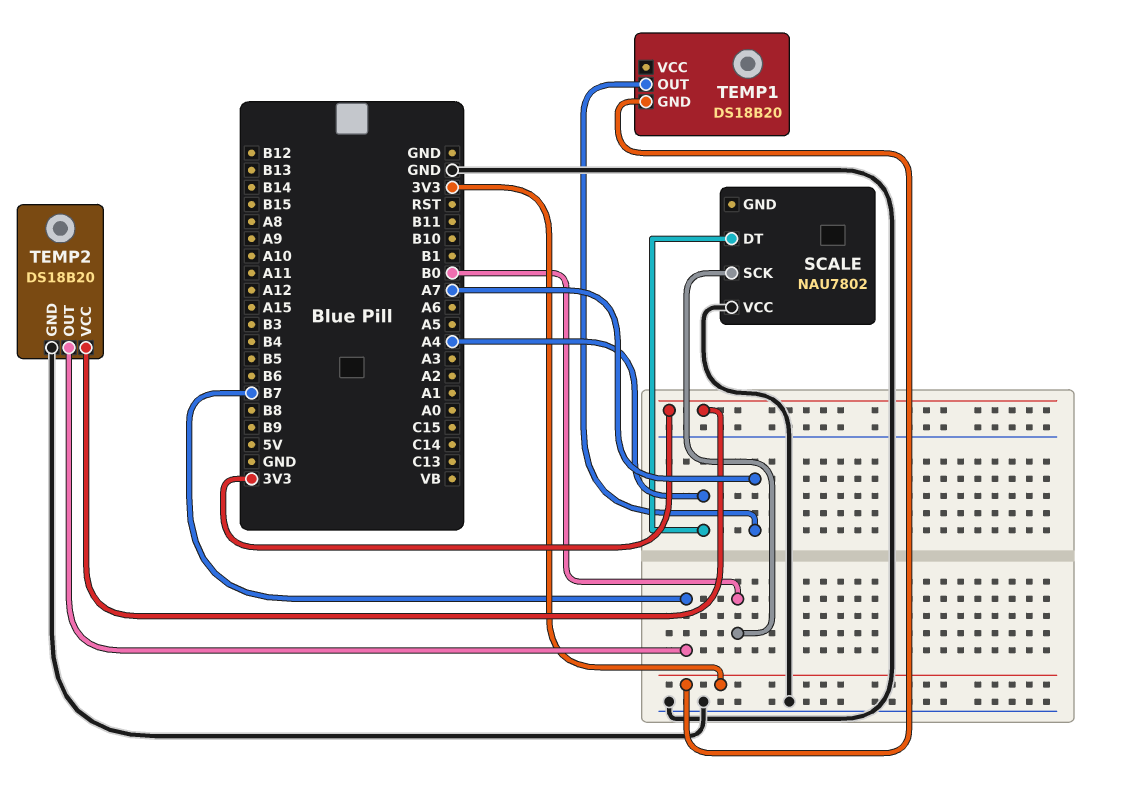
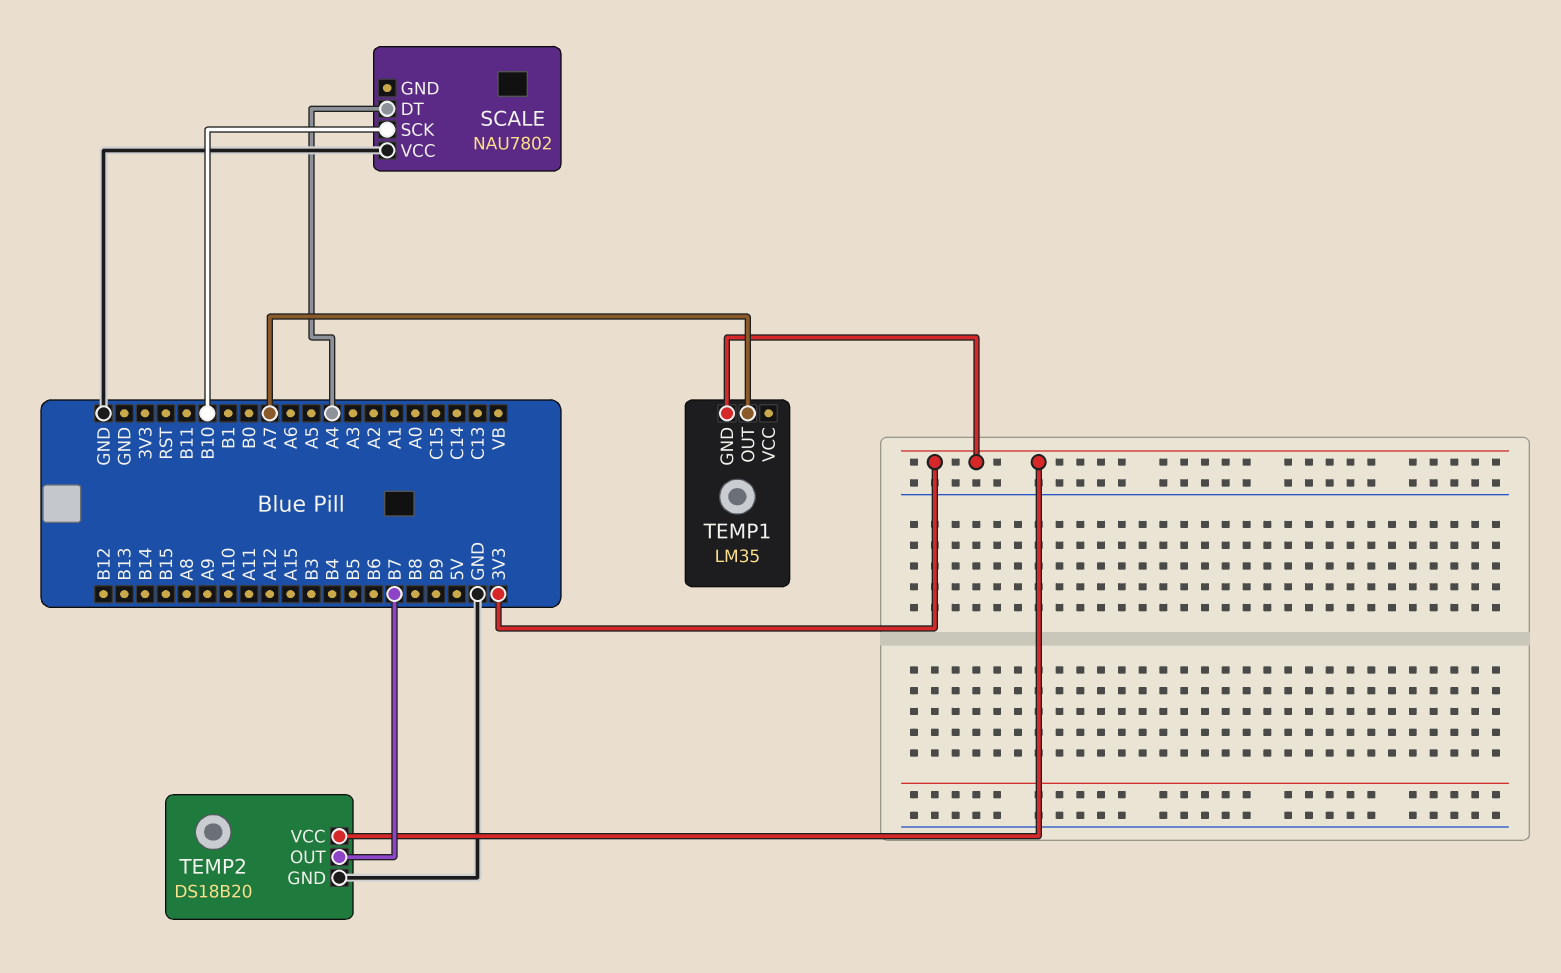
SCALE pin SCK: B0 -> B10
TEMP1: DS18B20 -> LM35

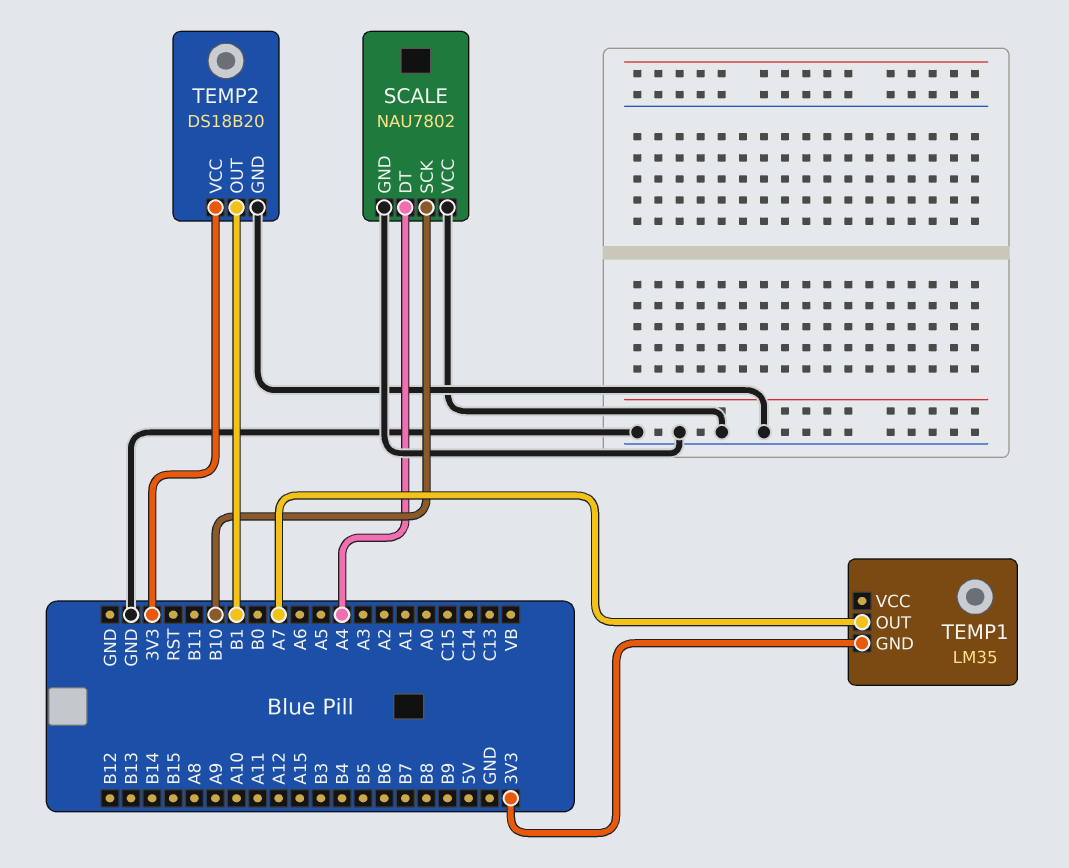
SCALE pin GND: none -> GND
TEMP2 pin OUT: B7 -> B1

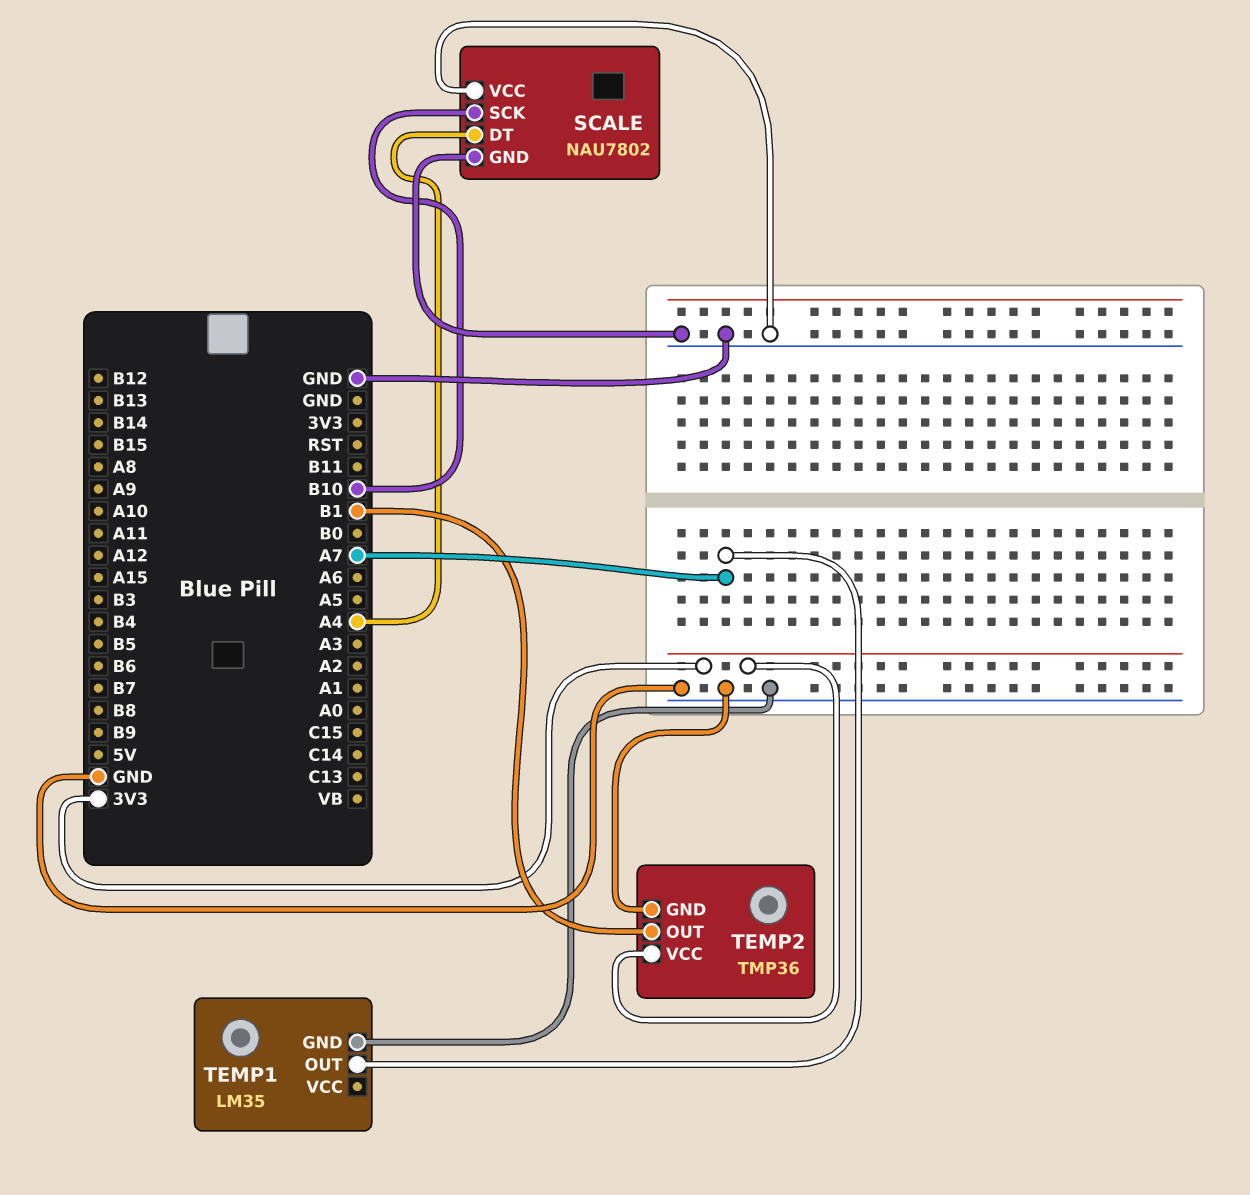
TEMP1 pin GND: 3V3 -> GND
TEMP2: DS18B20 -> TMP36

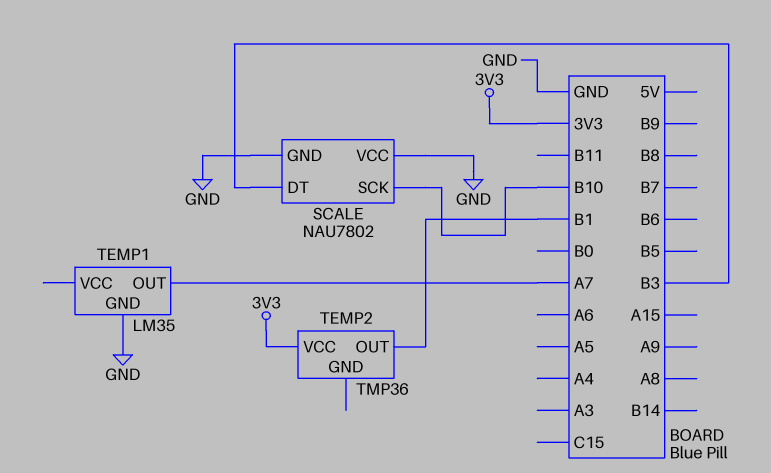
SCALE pin DT: A4 -> B3
TEMP2 pin GND: GND -> none

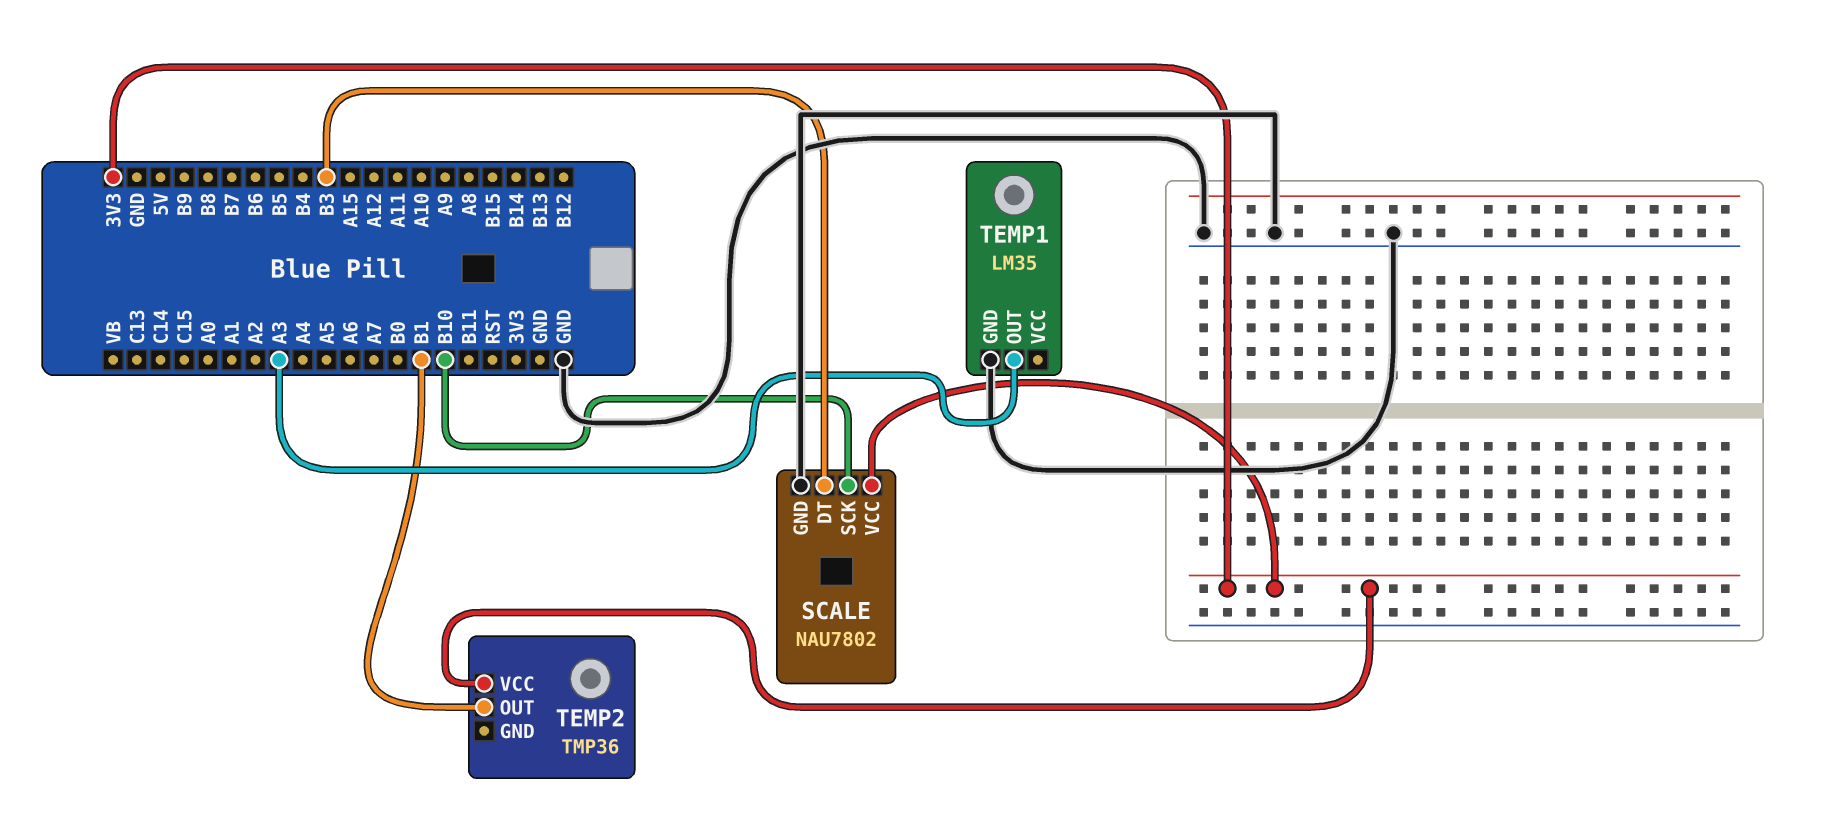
SCALE pin VCC: GND -> 3V3
TEMP1 pin OUT: A7 -> A3

